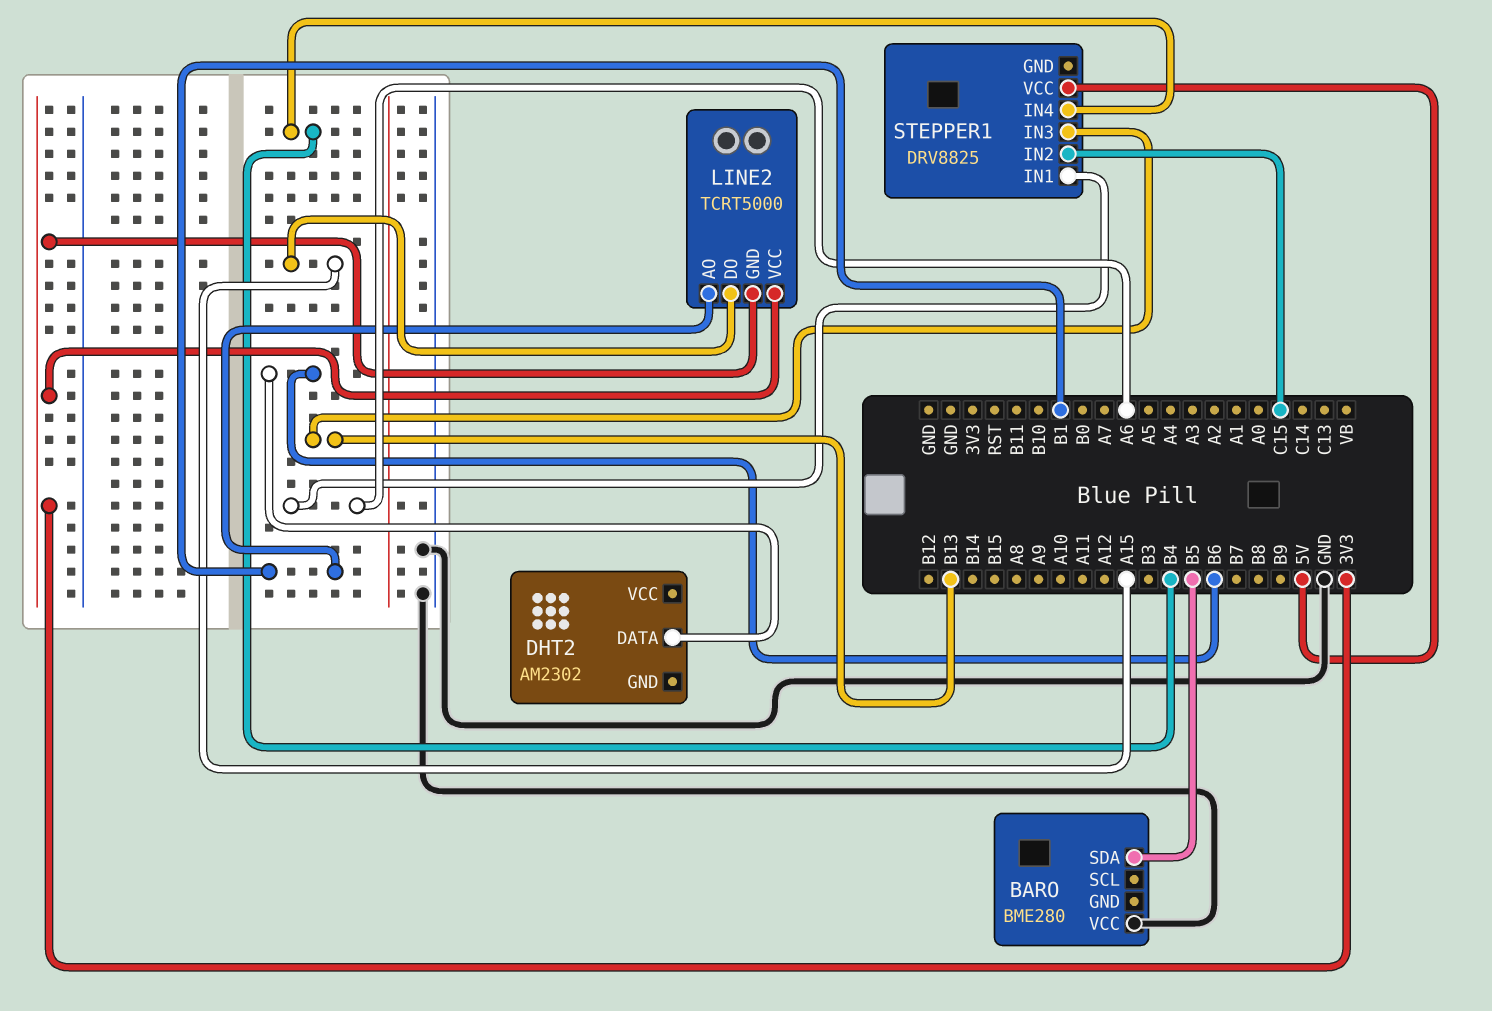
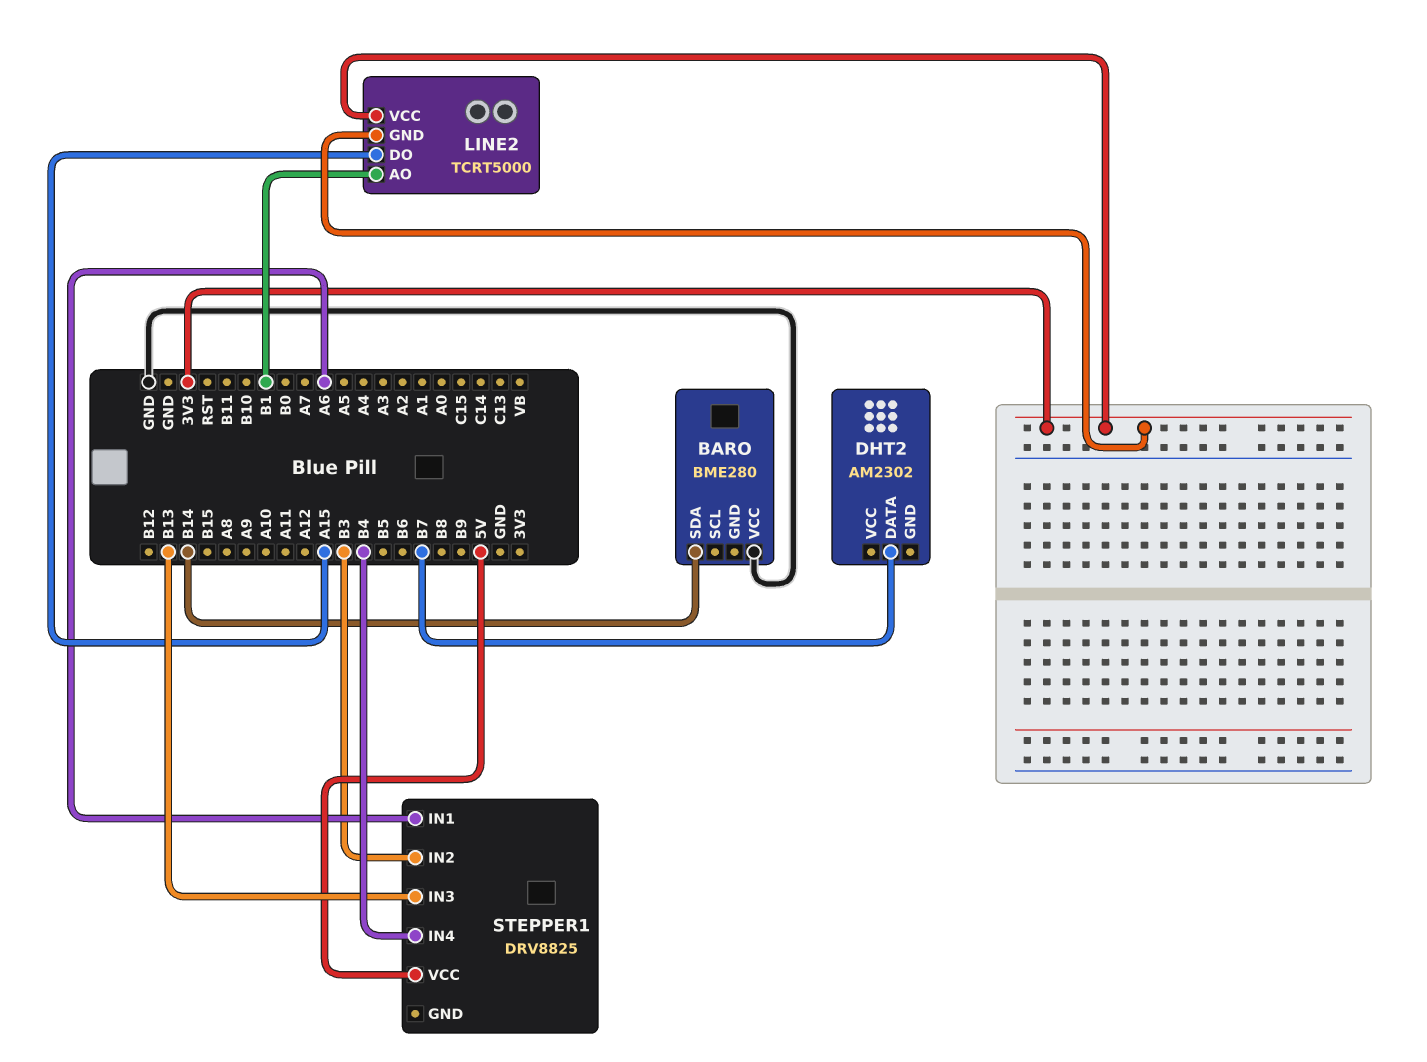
BARO pin SDA: B5 -> B14
DHT2 pin DATA: B6 -> B7
STEPPER1 pin IN2: C15 -> B3

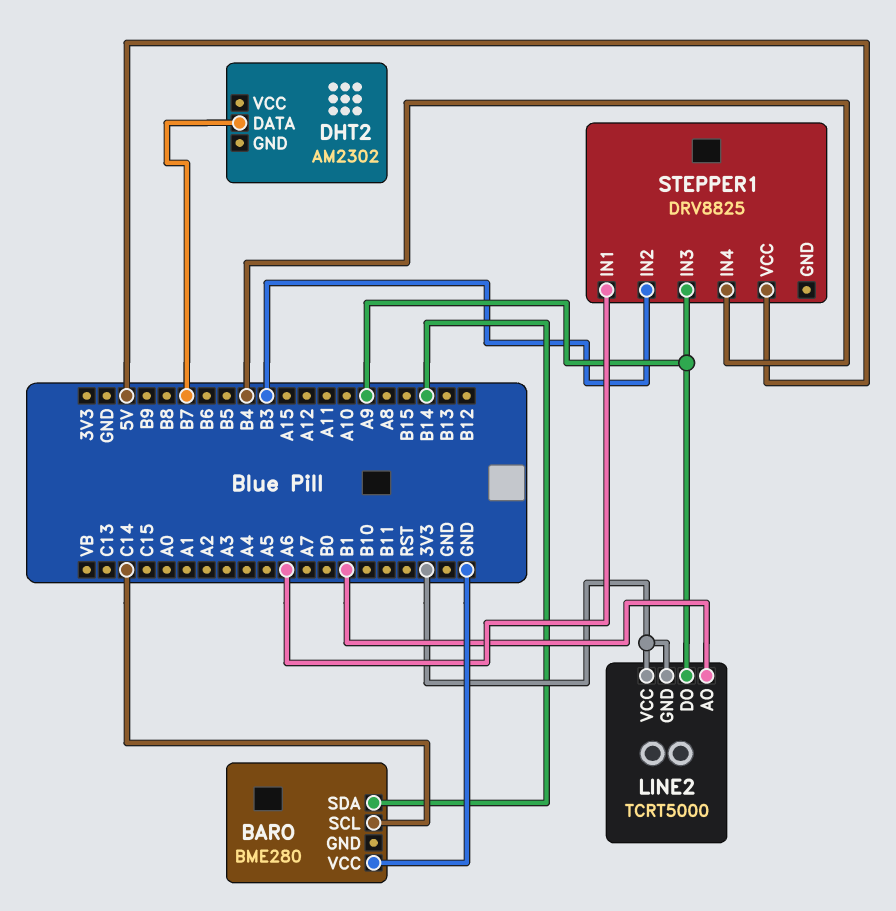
BARO pin SCL: none -> C14
LINE2 pin DO: A15 -> A9
STEPPER1 pin IN3: B13 -> A9

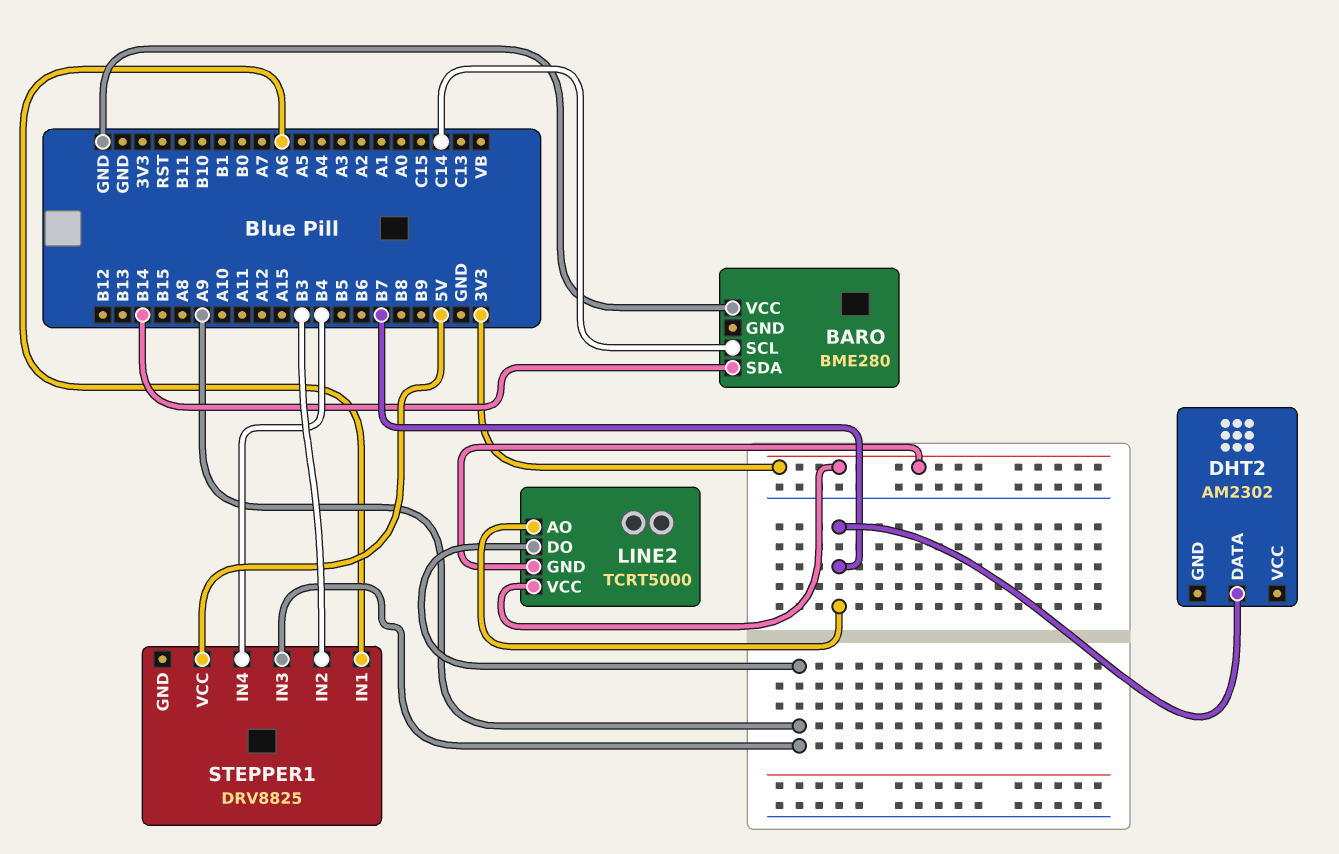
LINE2 pin AO: B1 -> B7

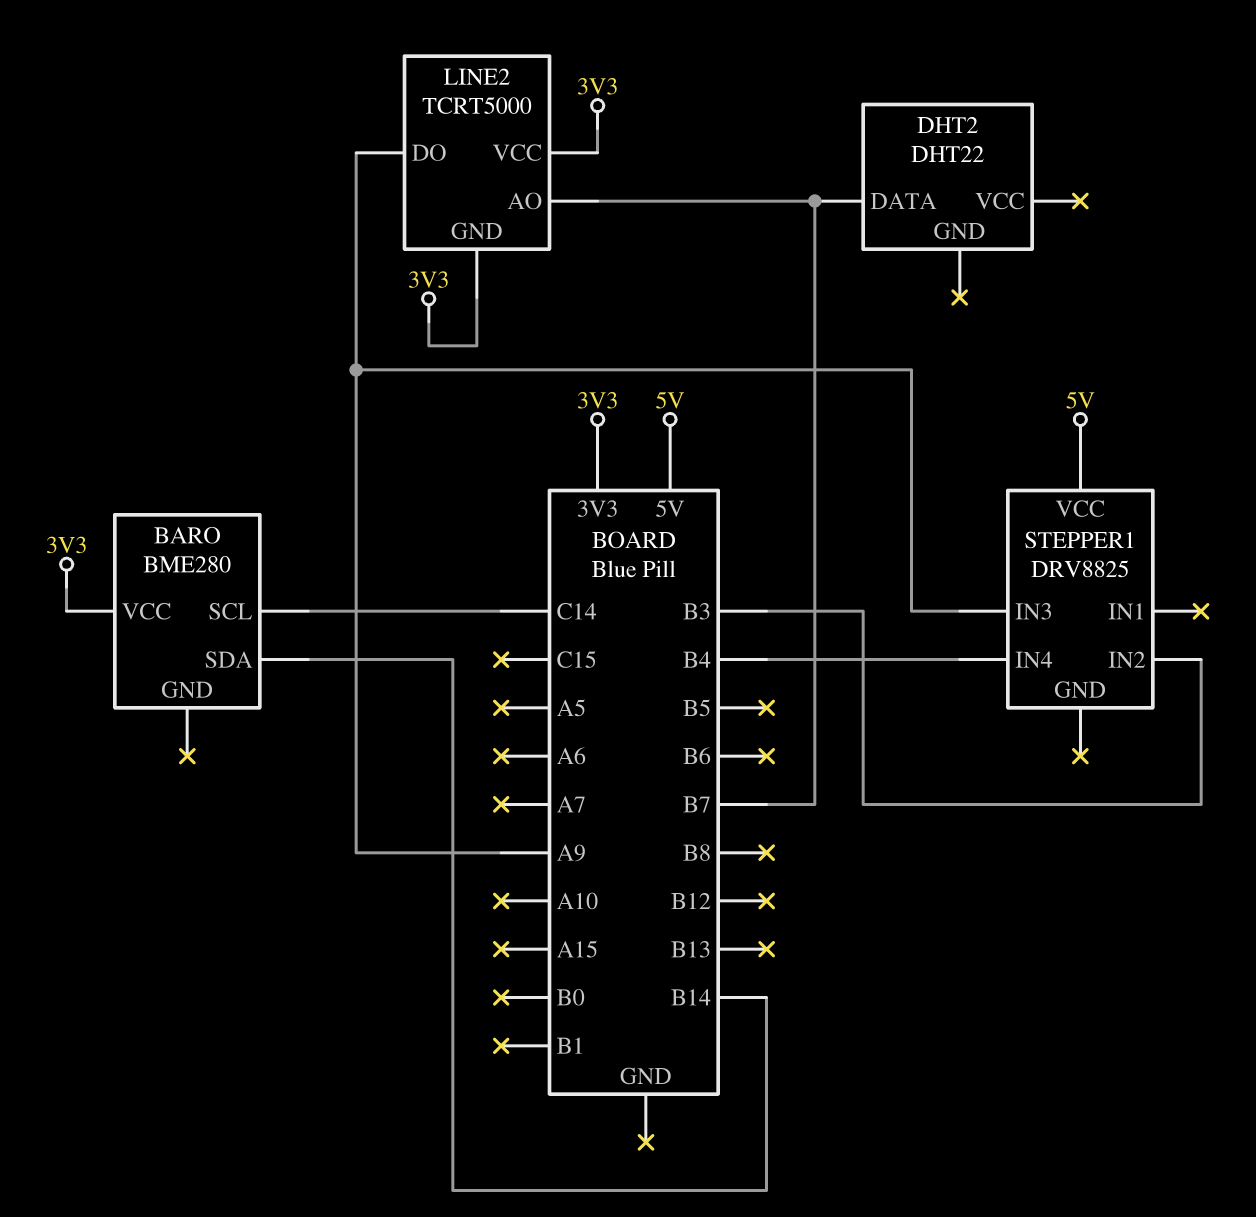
BARO pin VCC: GND -> 3V3
DHT2: AM2302 -> DHT22
STEPPER1 pin IN1: A6 -> none

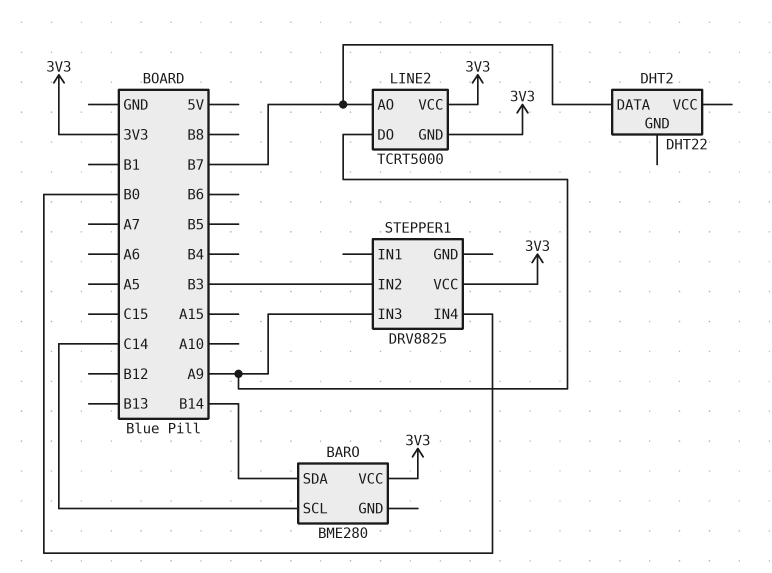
STEPPER1 pin IN4: B4 -> B0
STEPPER1 pin VCC: 5V -> 3V3

